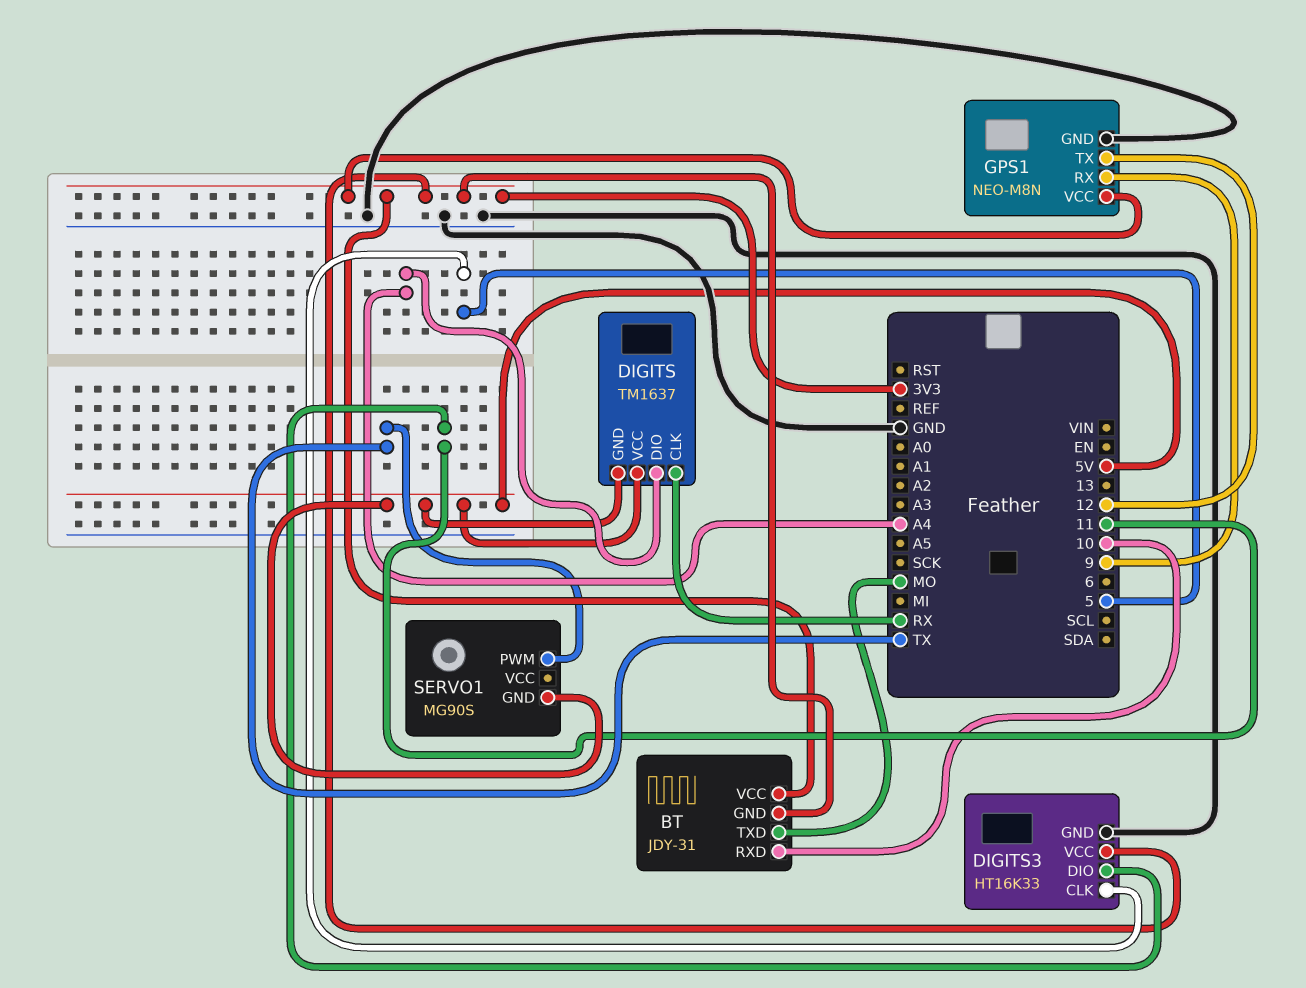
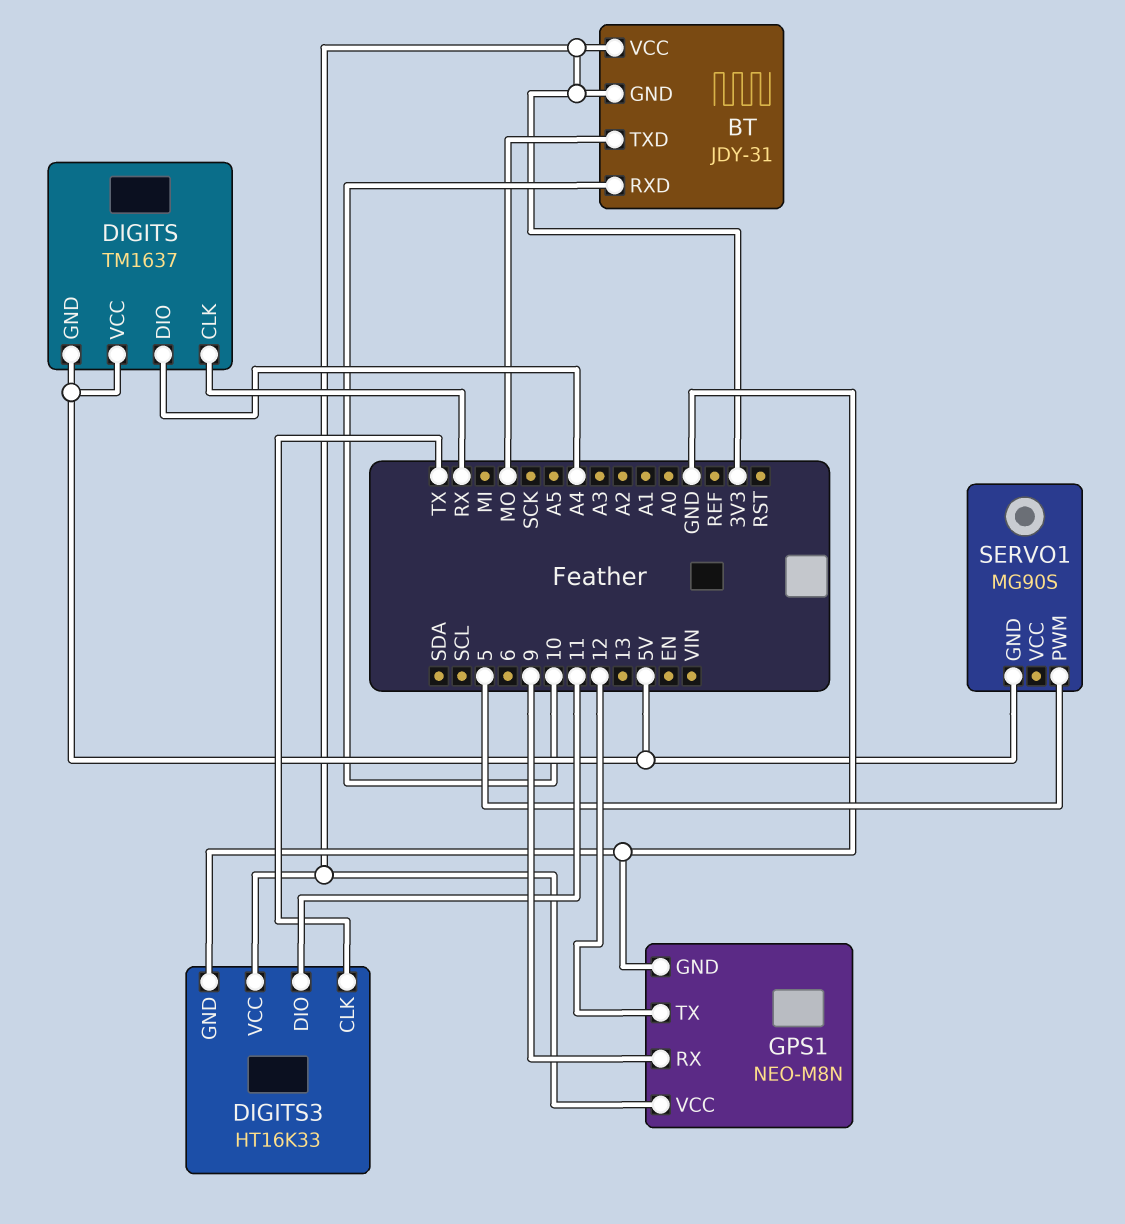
DIGITS3 pin CLK: 5 -> TX
SERVO1 pin PWM: TX -> 5

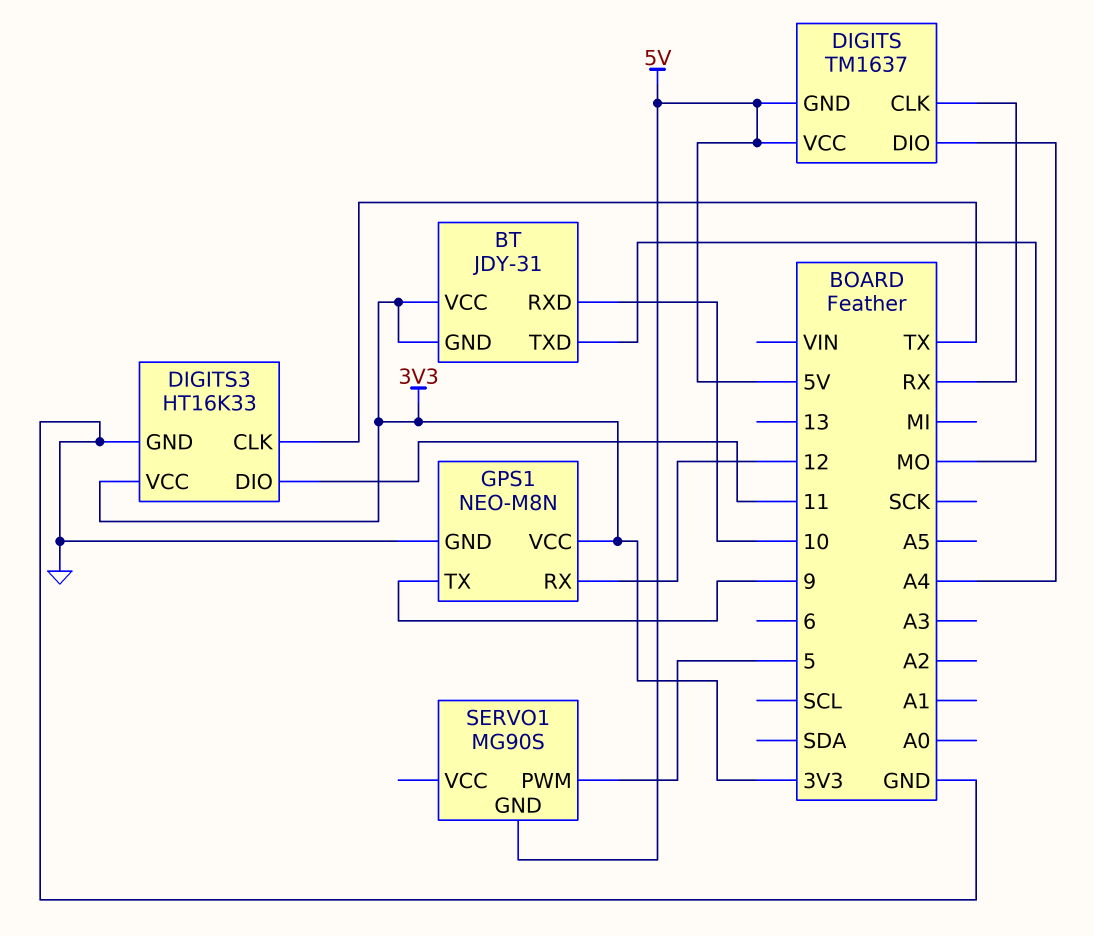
GPS1 pin RX: 9 -> 12
GPS1 pin TX: 12 -> 9

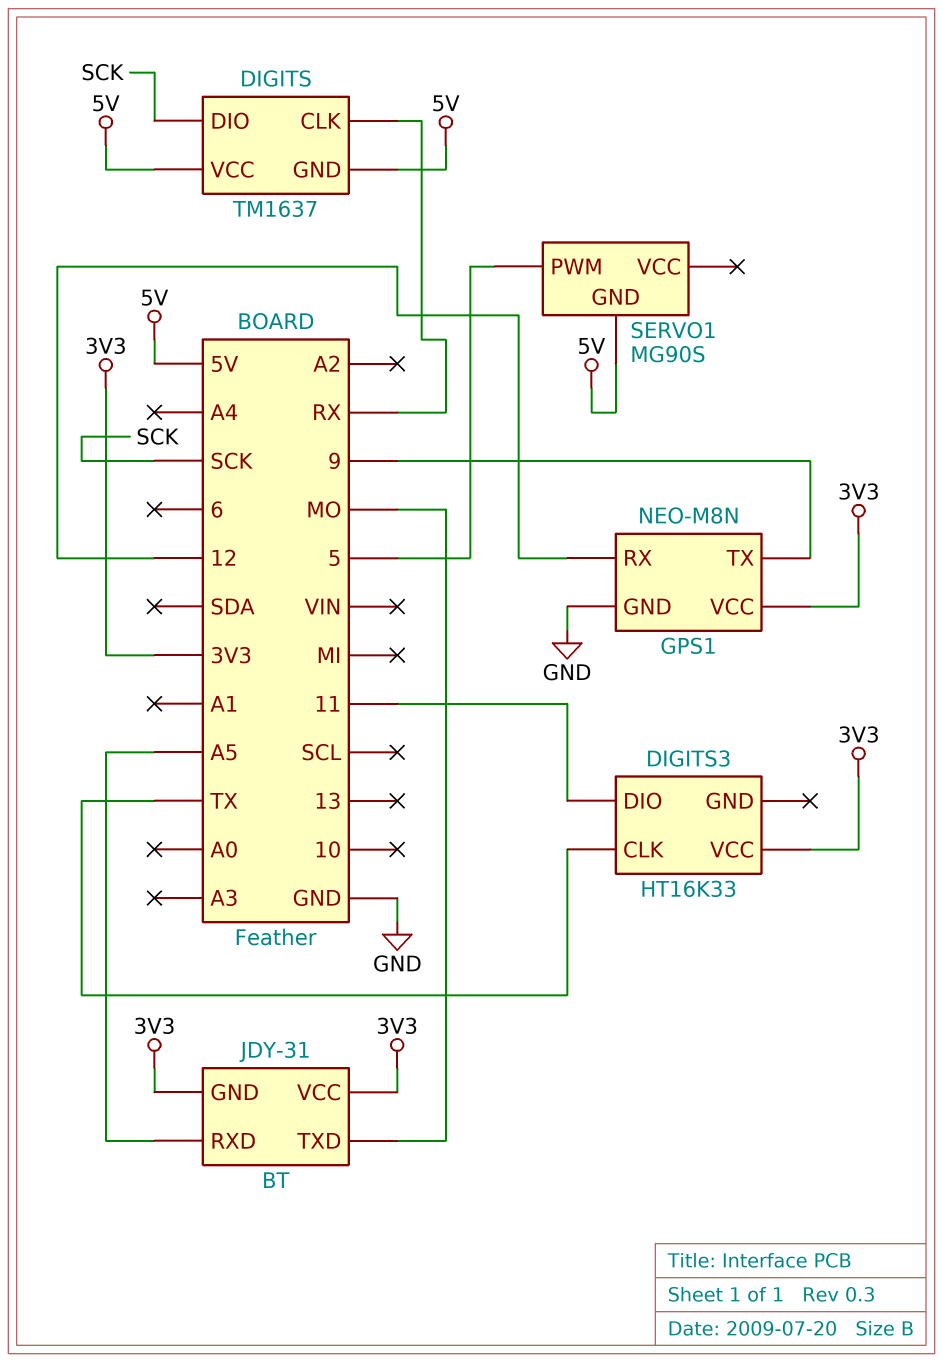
BT pin RXD: 10 -> A5
DIGITS pin DIO: A4 -> SCK
DIGITS3 pin GND: GND -> none

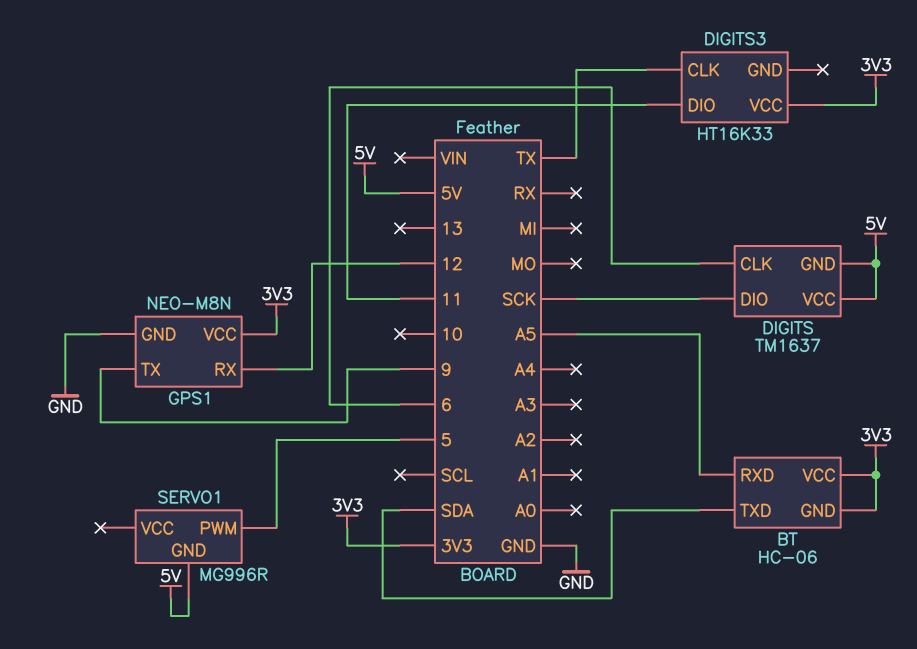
BT: JDY-31 -> HC-06
BT pin TXD: MO -> SDA
DIGITS pin CLK: RX -> 6
SERVO1: MG90S -> MG996R

